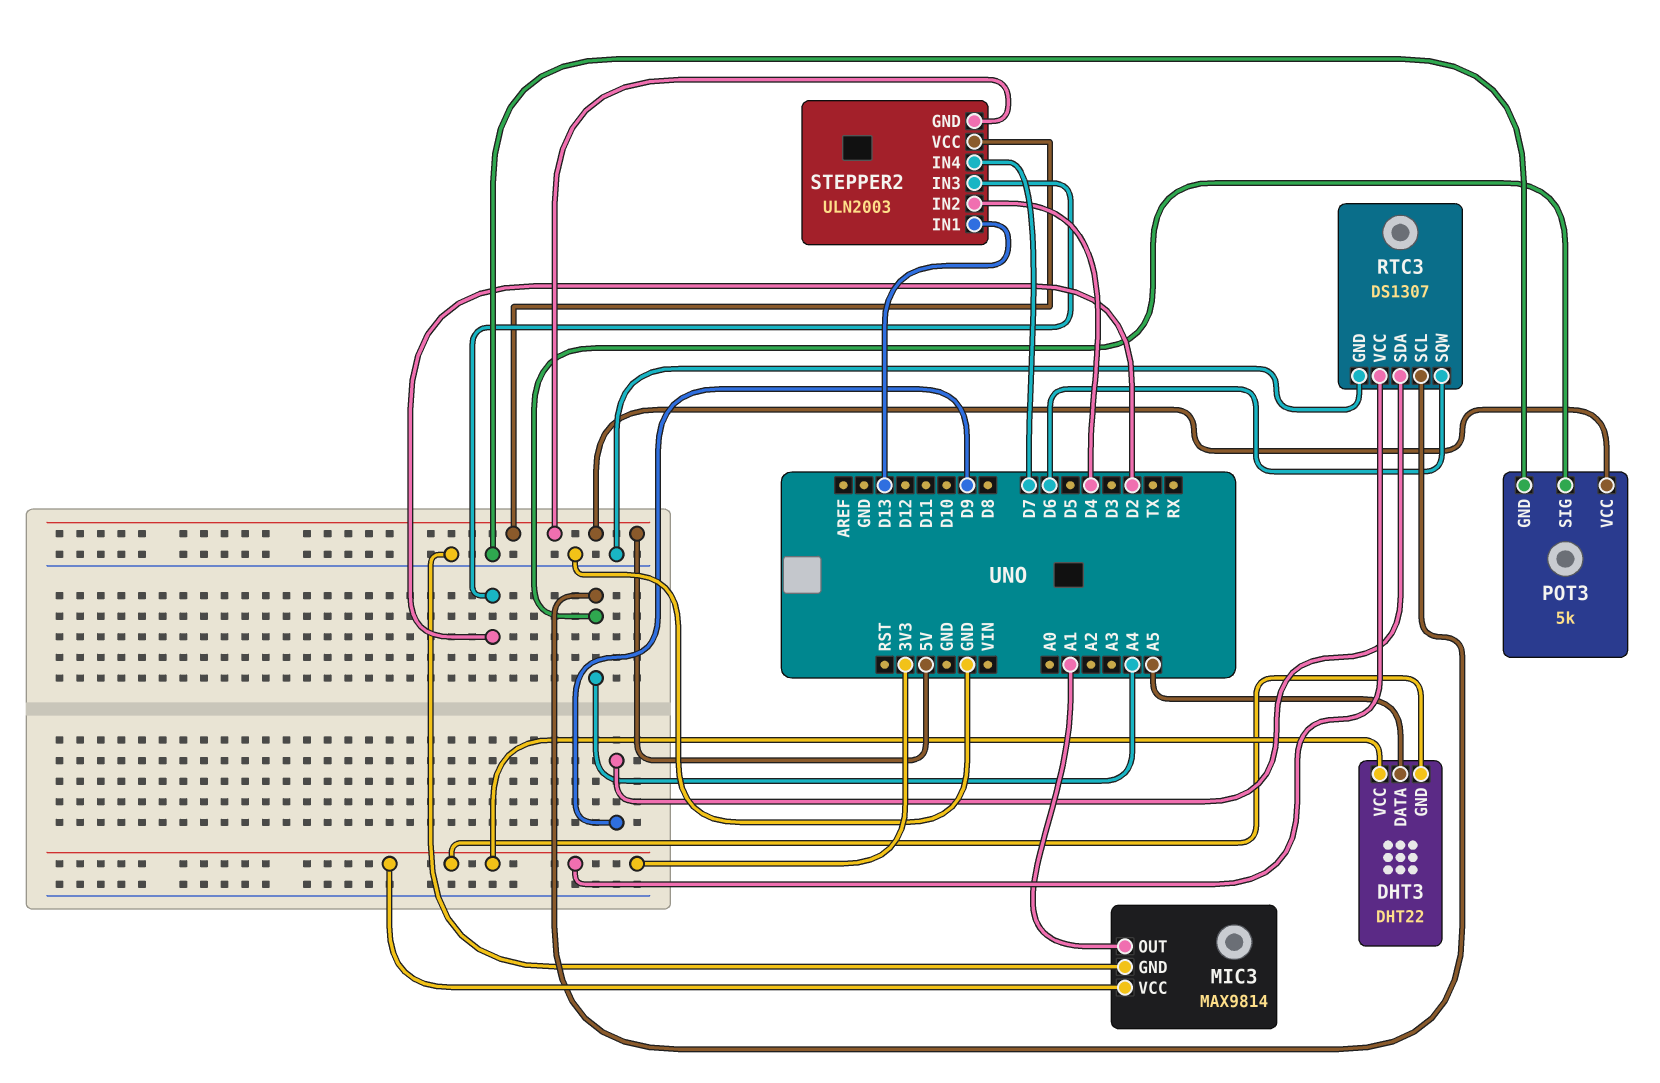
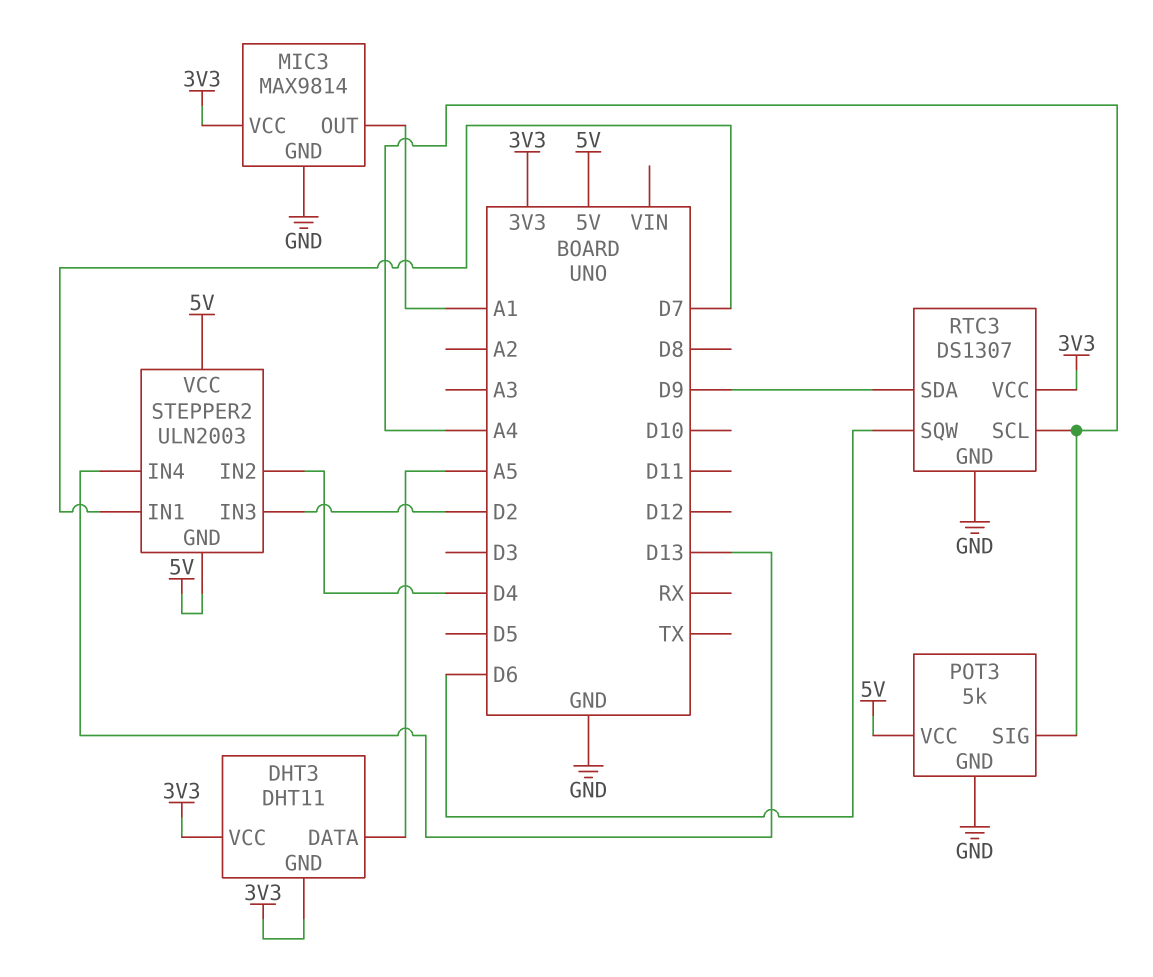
DHT3: DHT22 -> DHT11
STEPPER2 pin IN1: D13 -> D7
STEPPER2 pin IN4: D7 -> D13

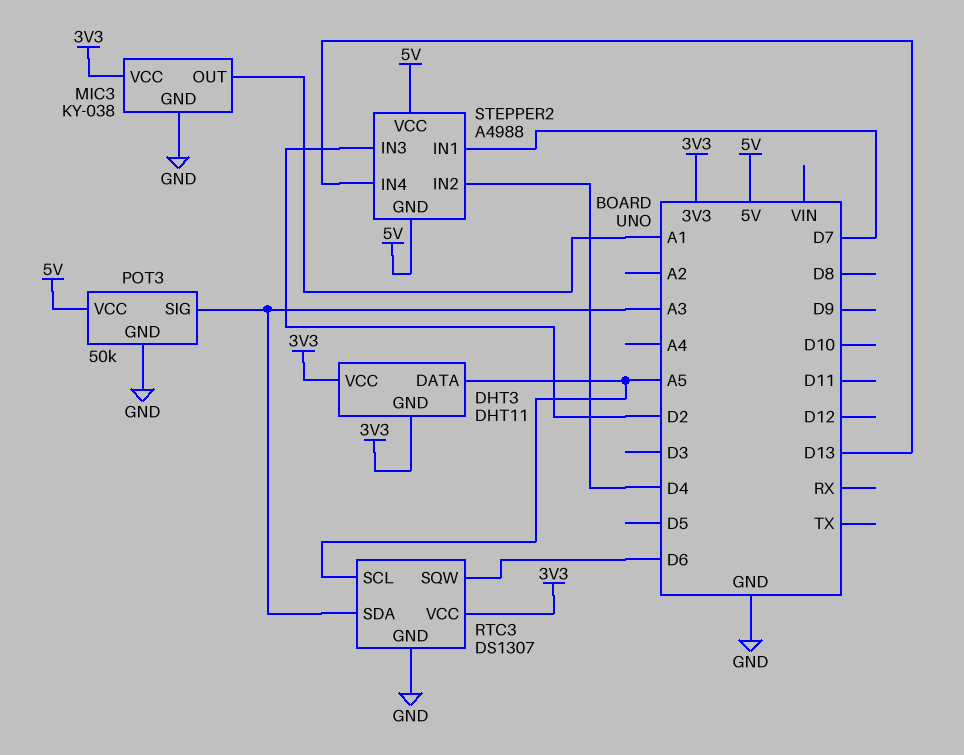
MIC3: MAX9814 -> KY-038
POT3: 5k -> 50k
POT3 pin SIG: A4 -> A3
RTC3 pin SCL: A4 -> A5
RTC3 pin SDA: D9 -> A3
STEPPER2: ULN2003 -> A4988

